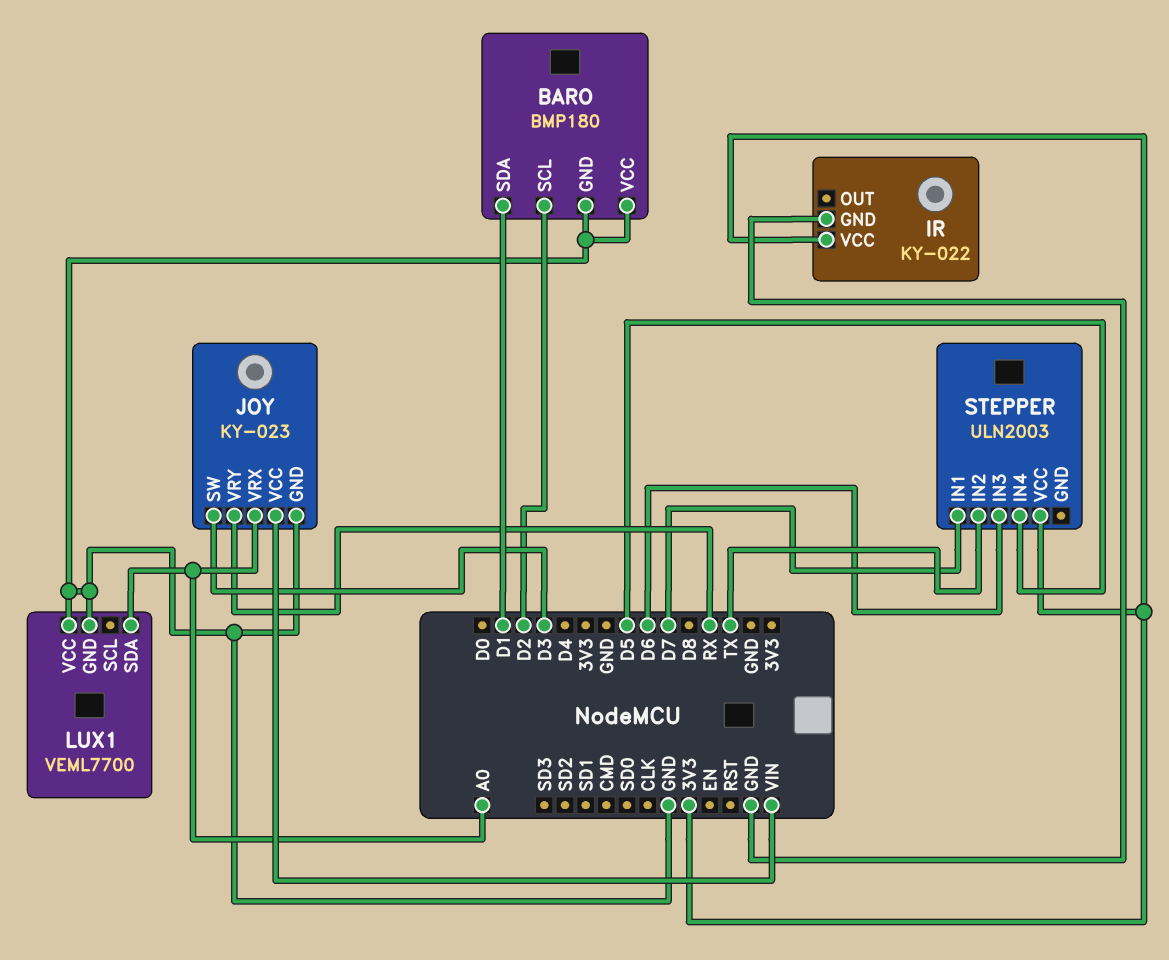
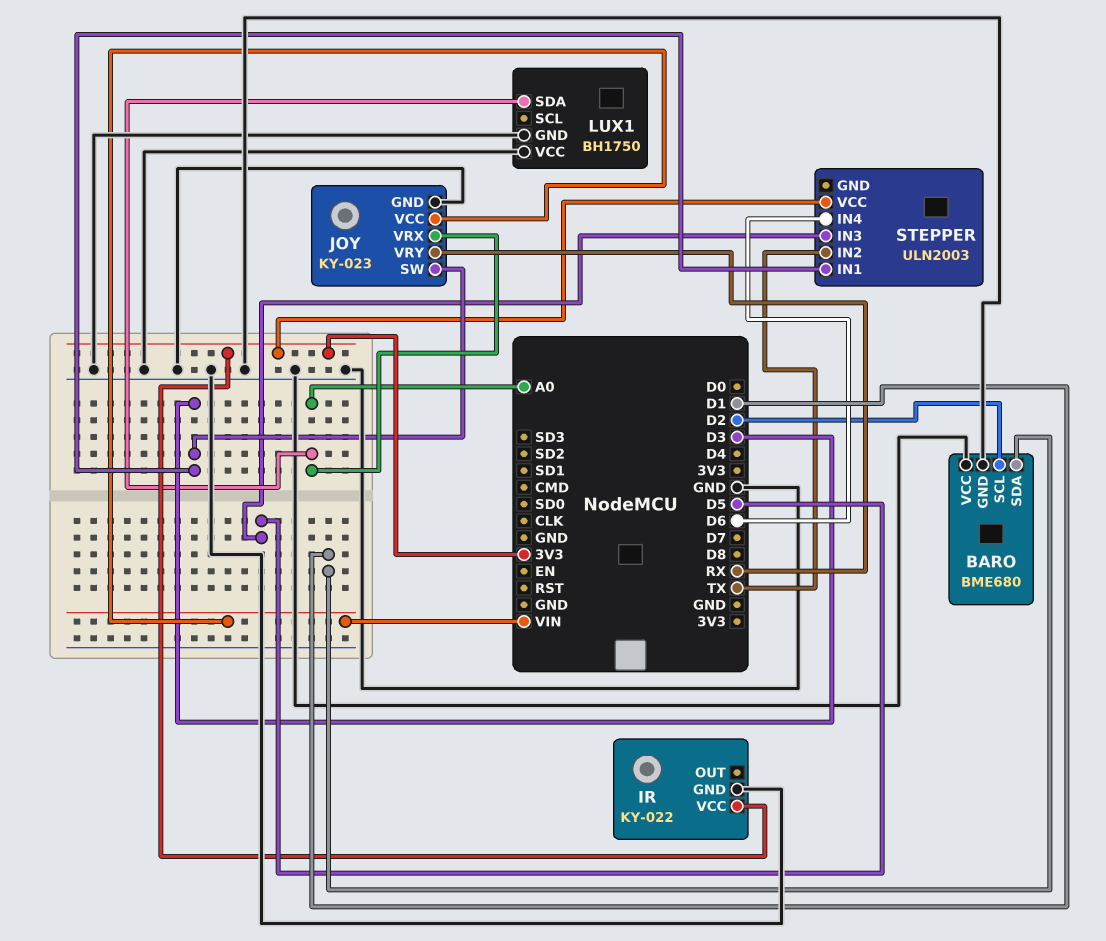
BARO: BMP180 -> BME680
LUX1: VEML7700 -> BH1750
STEPPER pin IN1: D7 -> D3
STEPPER pin IN3: D6 -> D5
STEPPER pin IN4: D5 -> D6

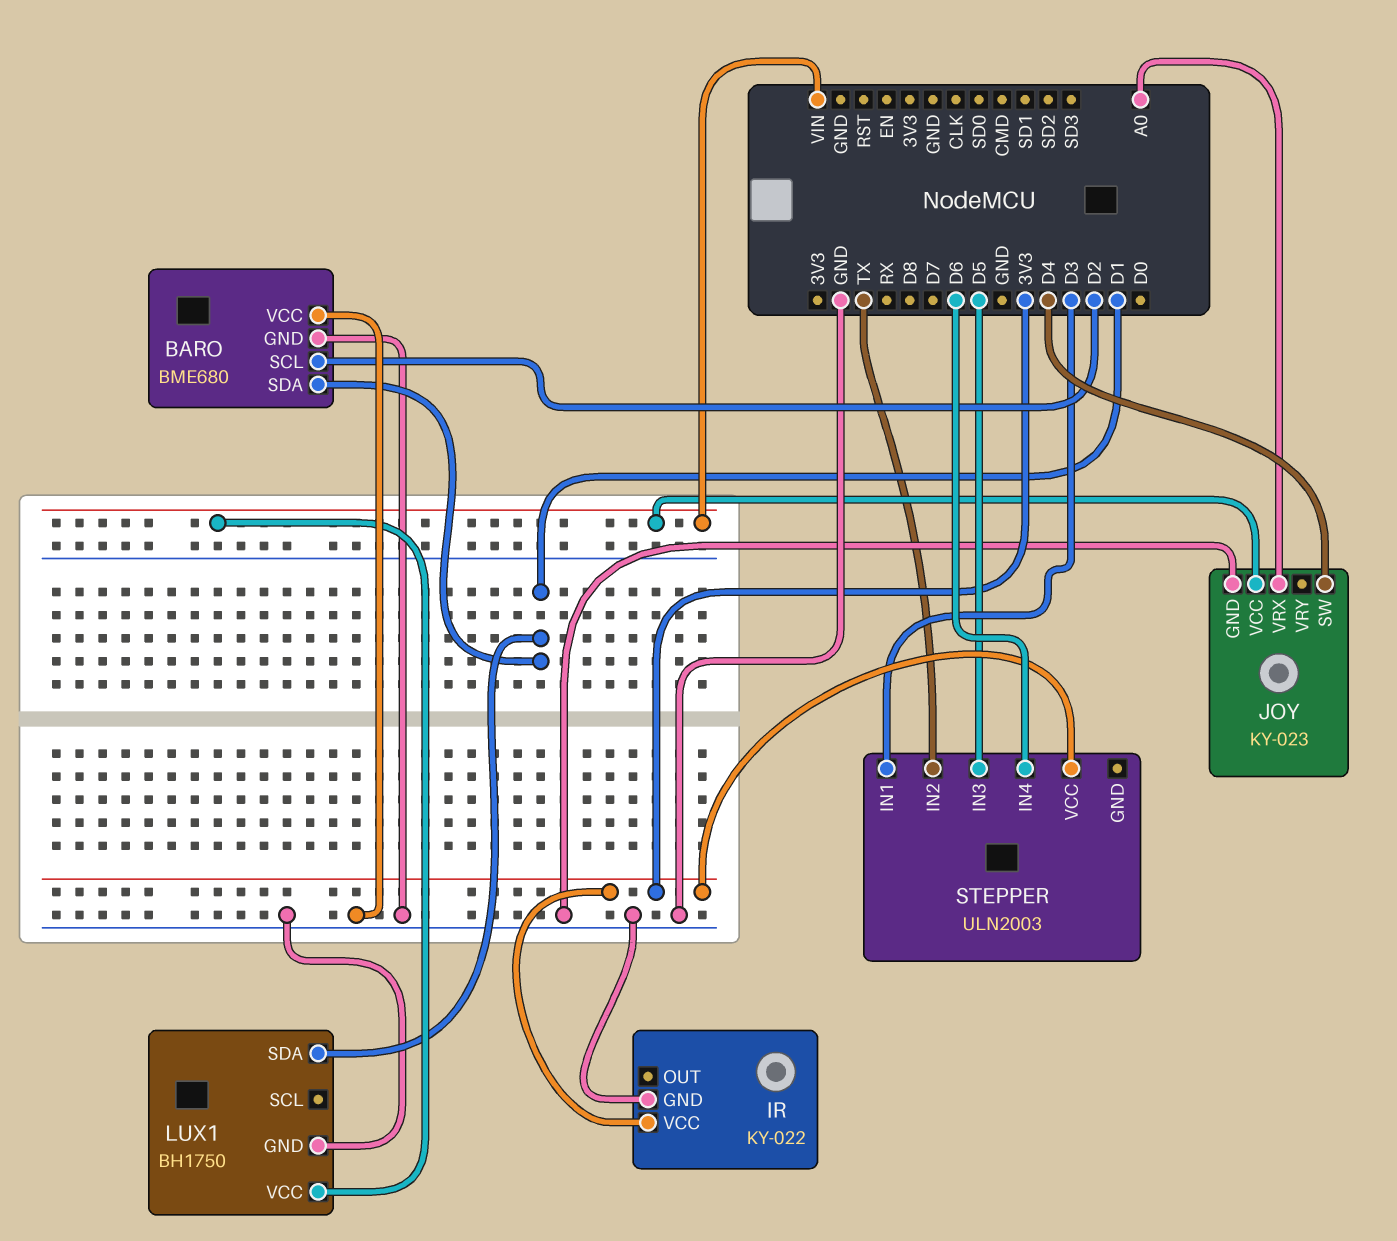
JOY pin SW: D3 -> D4
JOY pin VRY: RX -> none
LUX1 pin SDA: A0 -> D1
LUX1 pin VCC: GND -> VIN

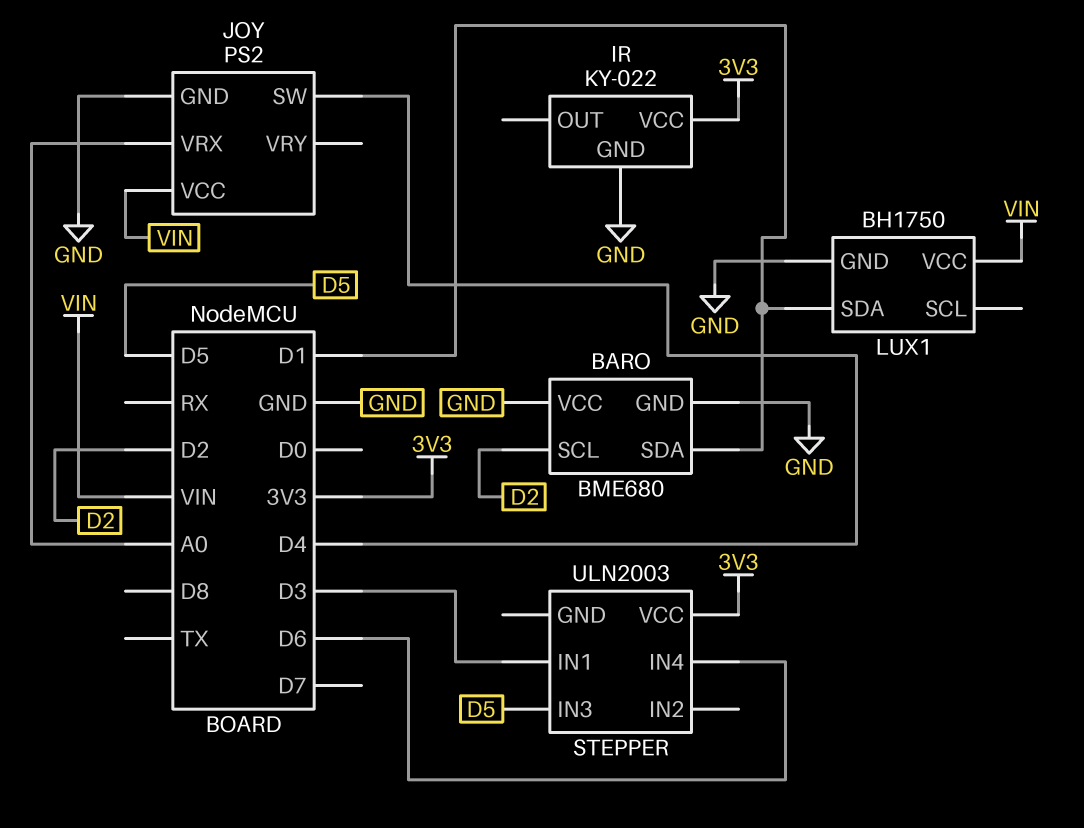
JOY: KY-023 -> PS2
STEPPER pin IN2: TX -> none

